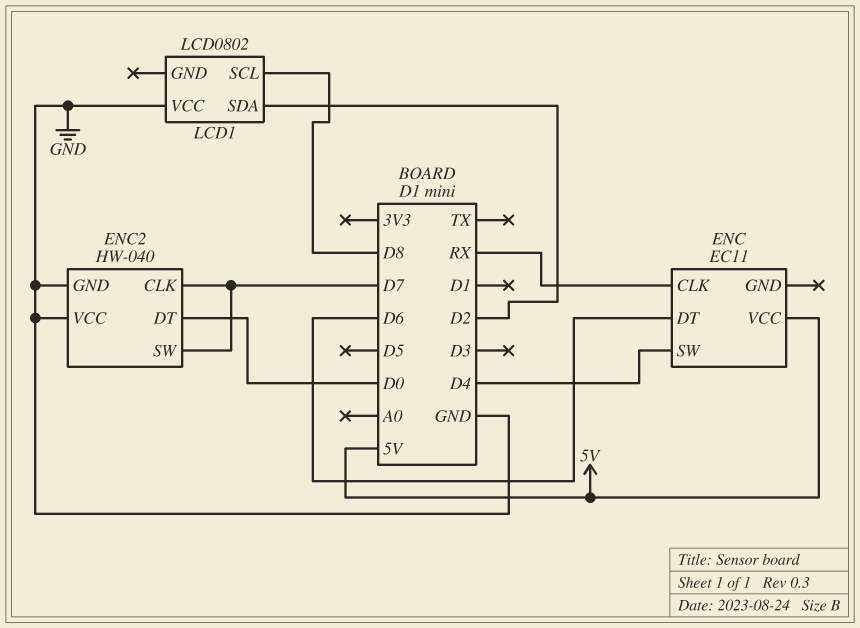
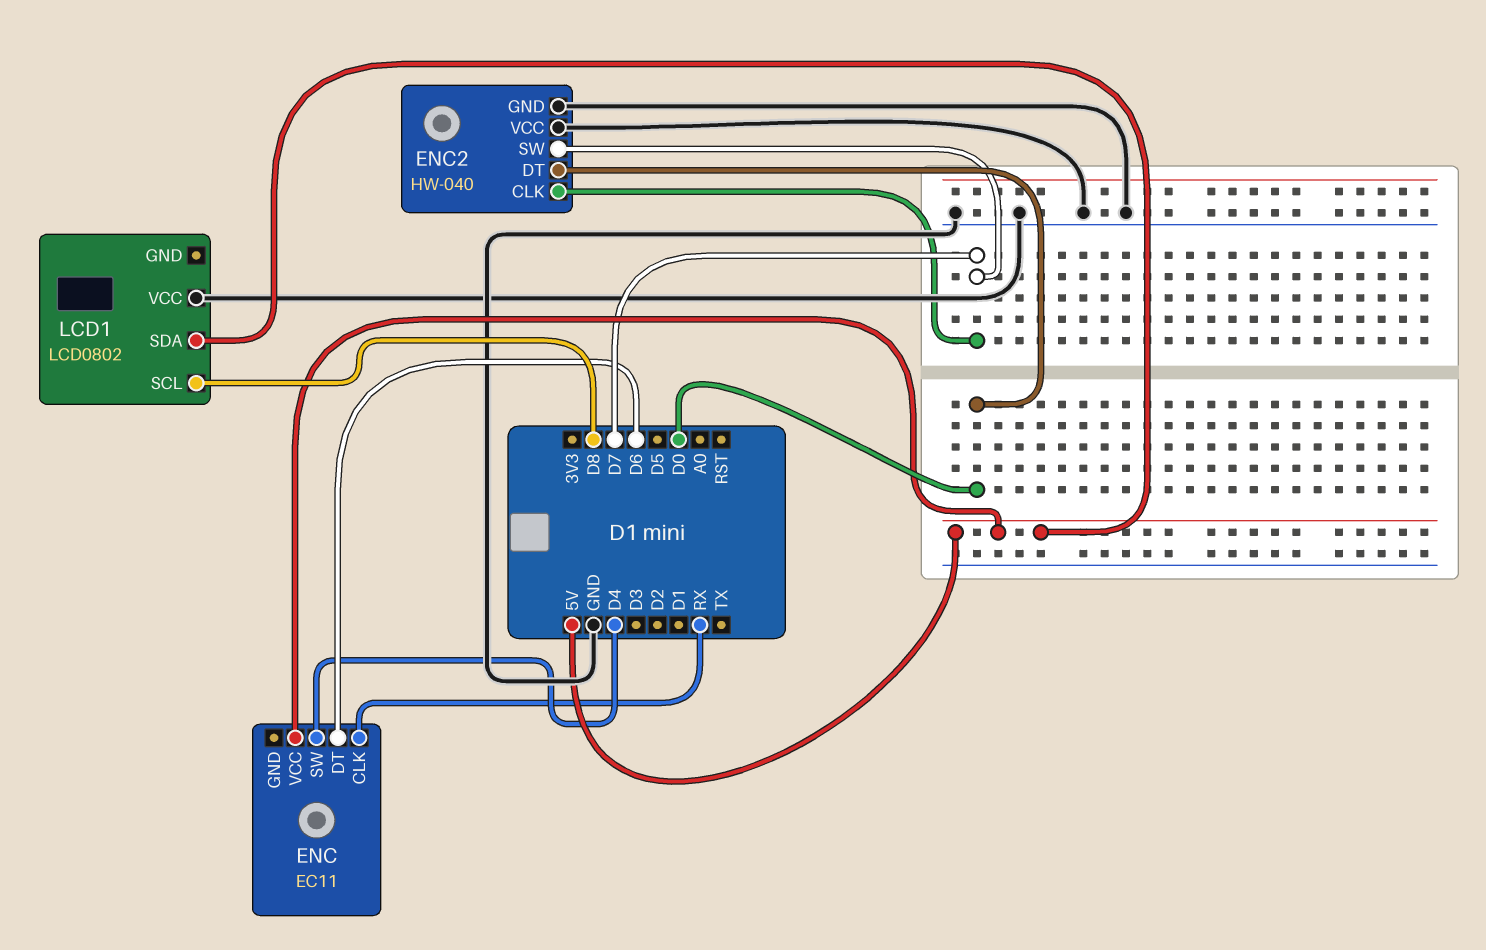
LCD1 pin SDA: D2 -> 5V

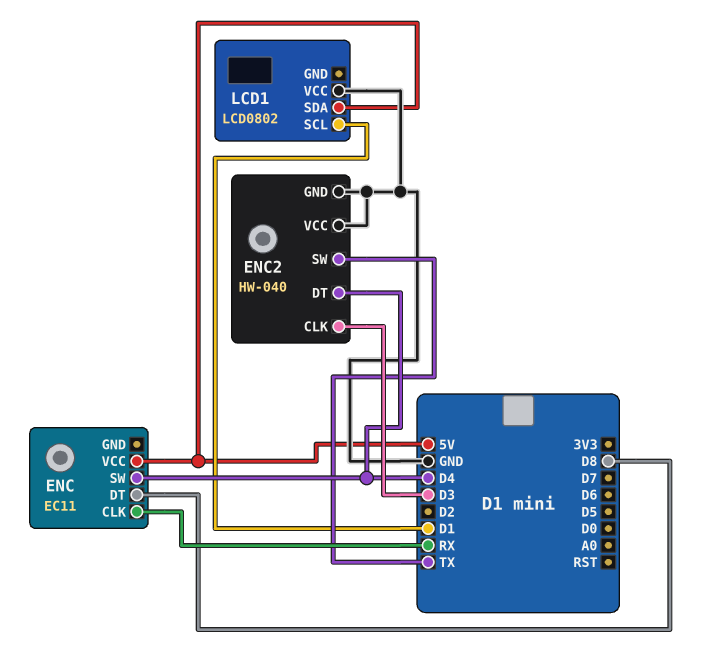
ENC pin DT: D6 -> D8
ENC2 pin CLK: D7 -> D3
ENC2 pin DT: D0 -> D4
ENC2 pin SW: D7 -> TX
LCD1 pin SCL: D8 -> D1

